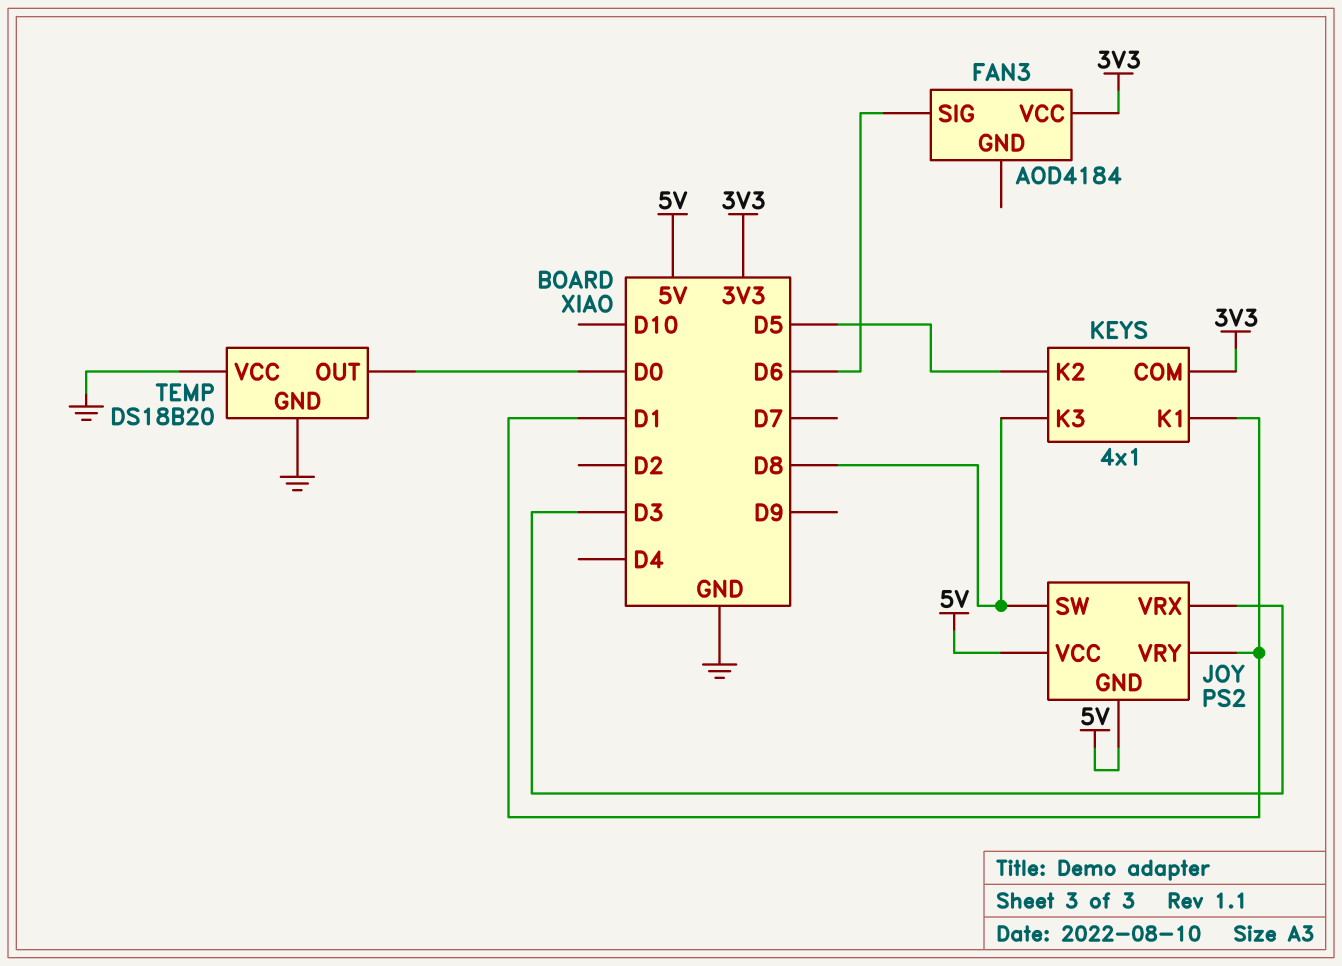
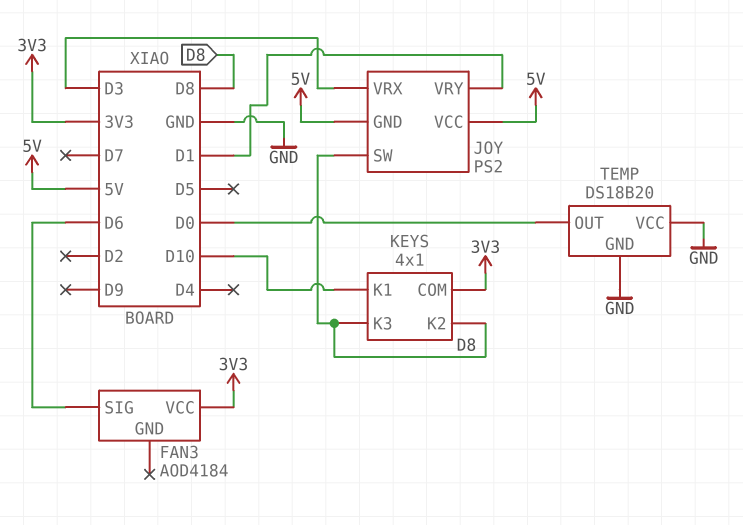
KEYS pin K1: D1 -> D10
KEYS pin K2: D5 -> D8

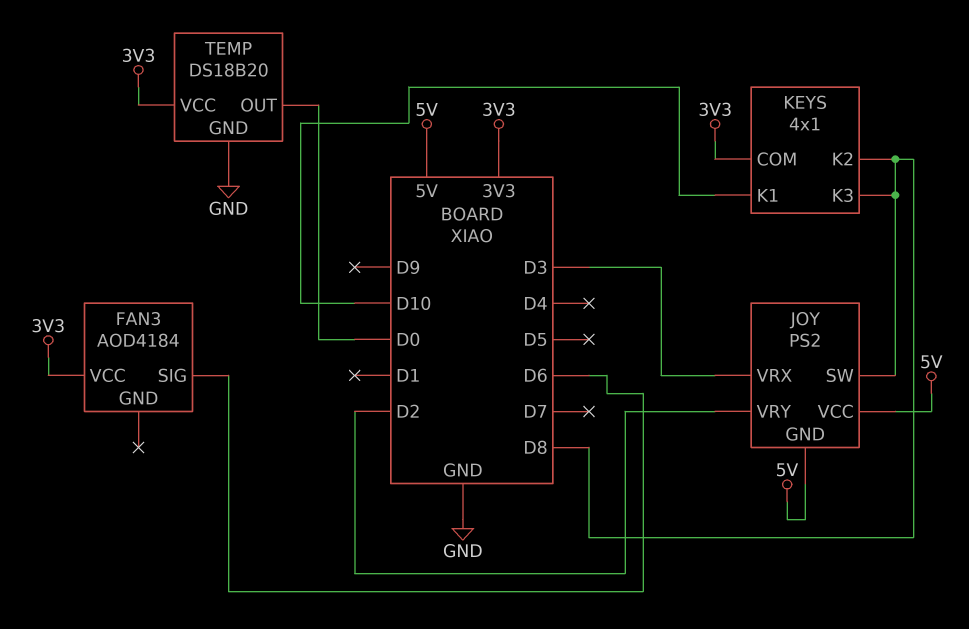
JOY pin VRY: D1 -> D2
TEMP pin VCC: GND -> 3V3

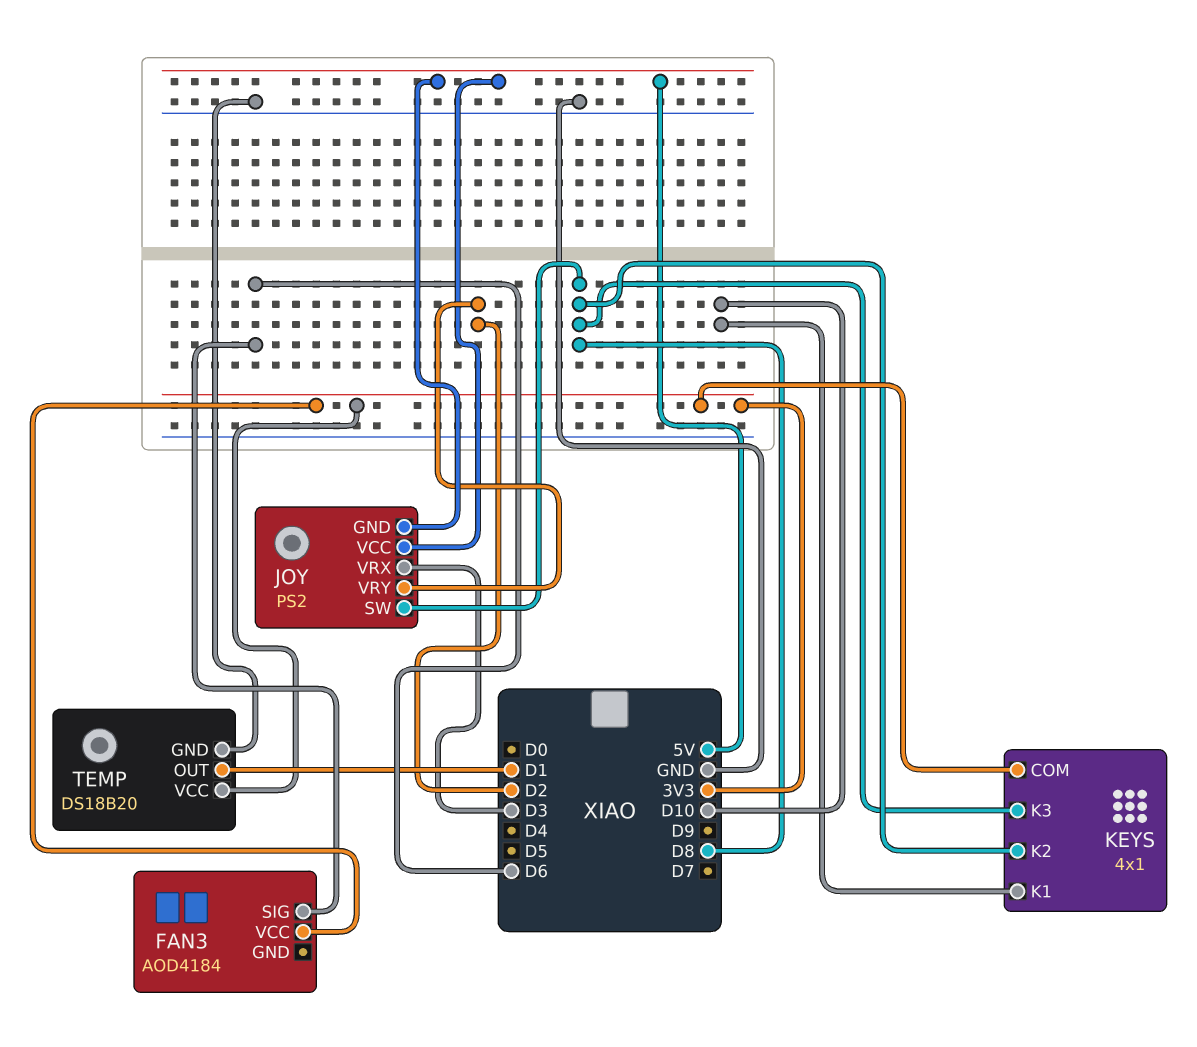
TEMP pin OUT: D0 -> D1

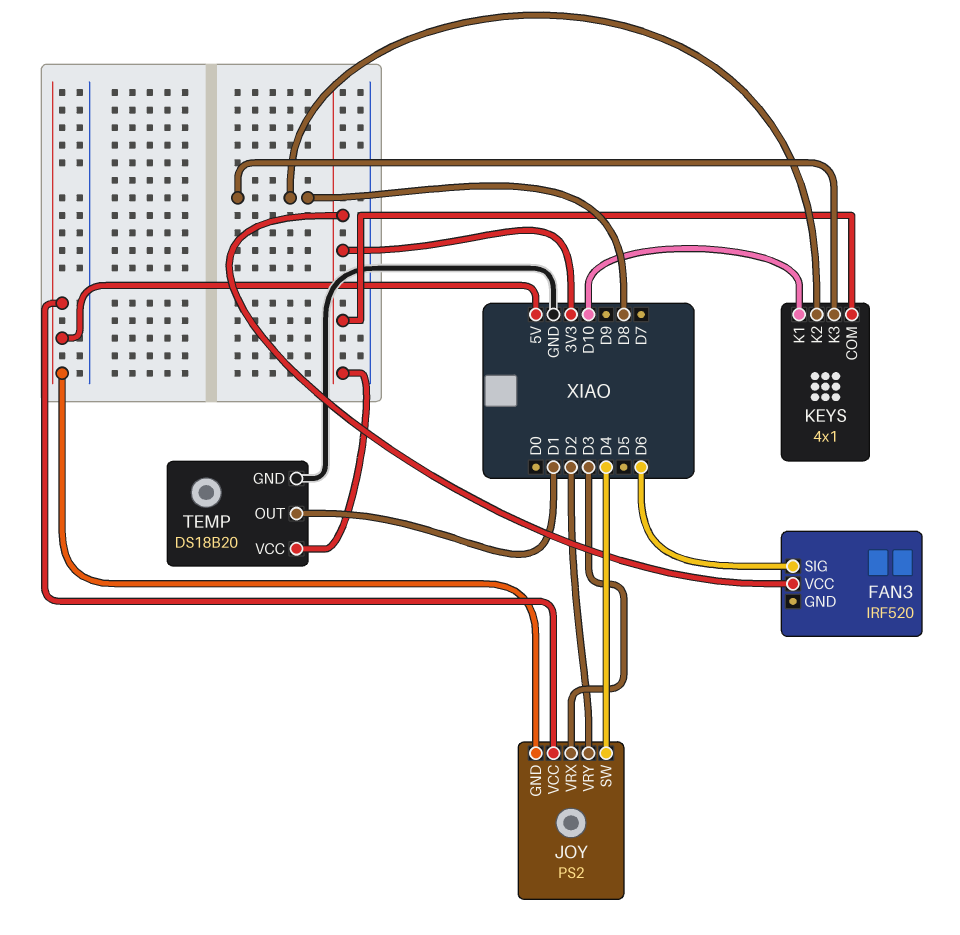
FAN3: AOD4184 -> IRF520
JOY pin SW: D8 -> D4

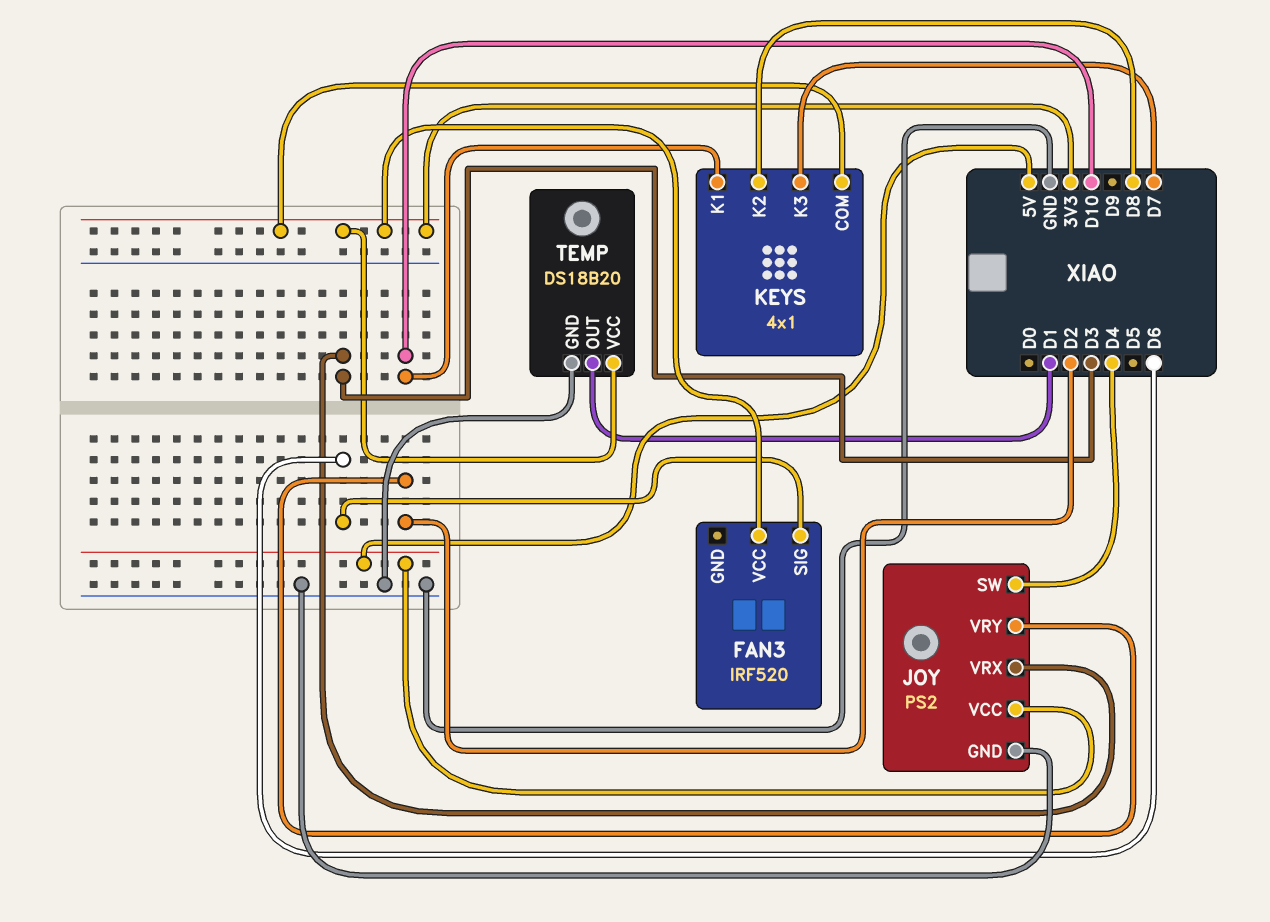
JOY pin GND: 5V -> GND
KEYS pin K3: D8 -> D7

